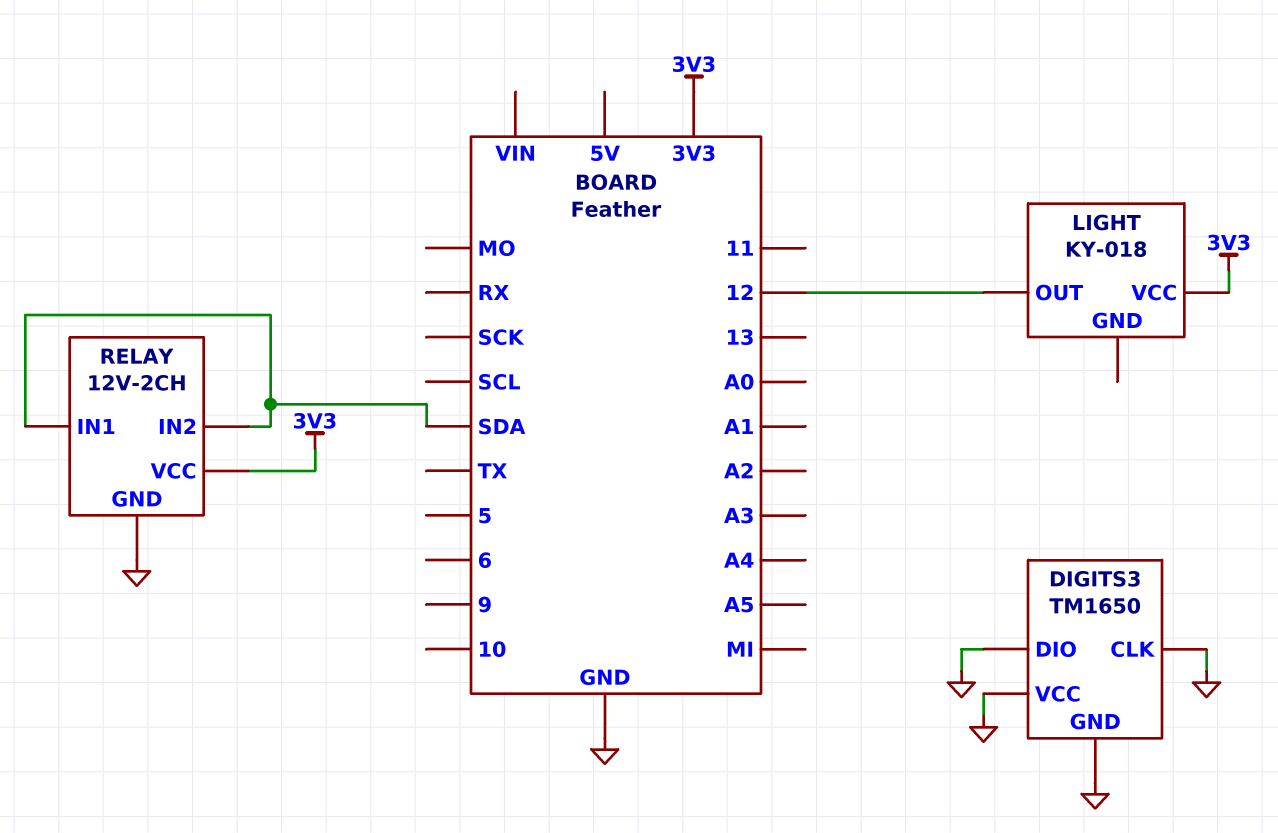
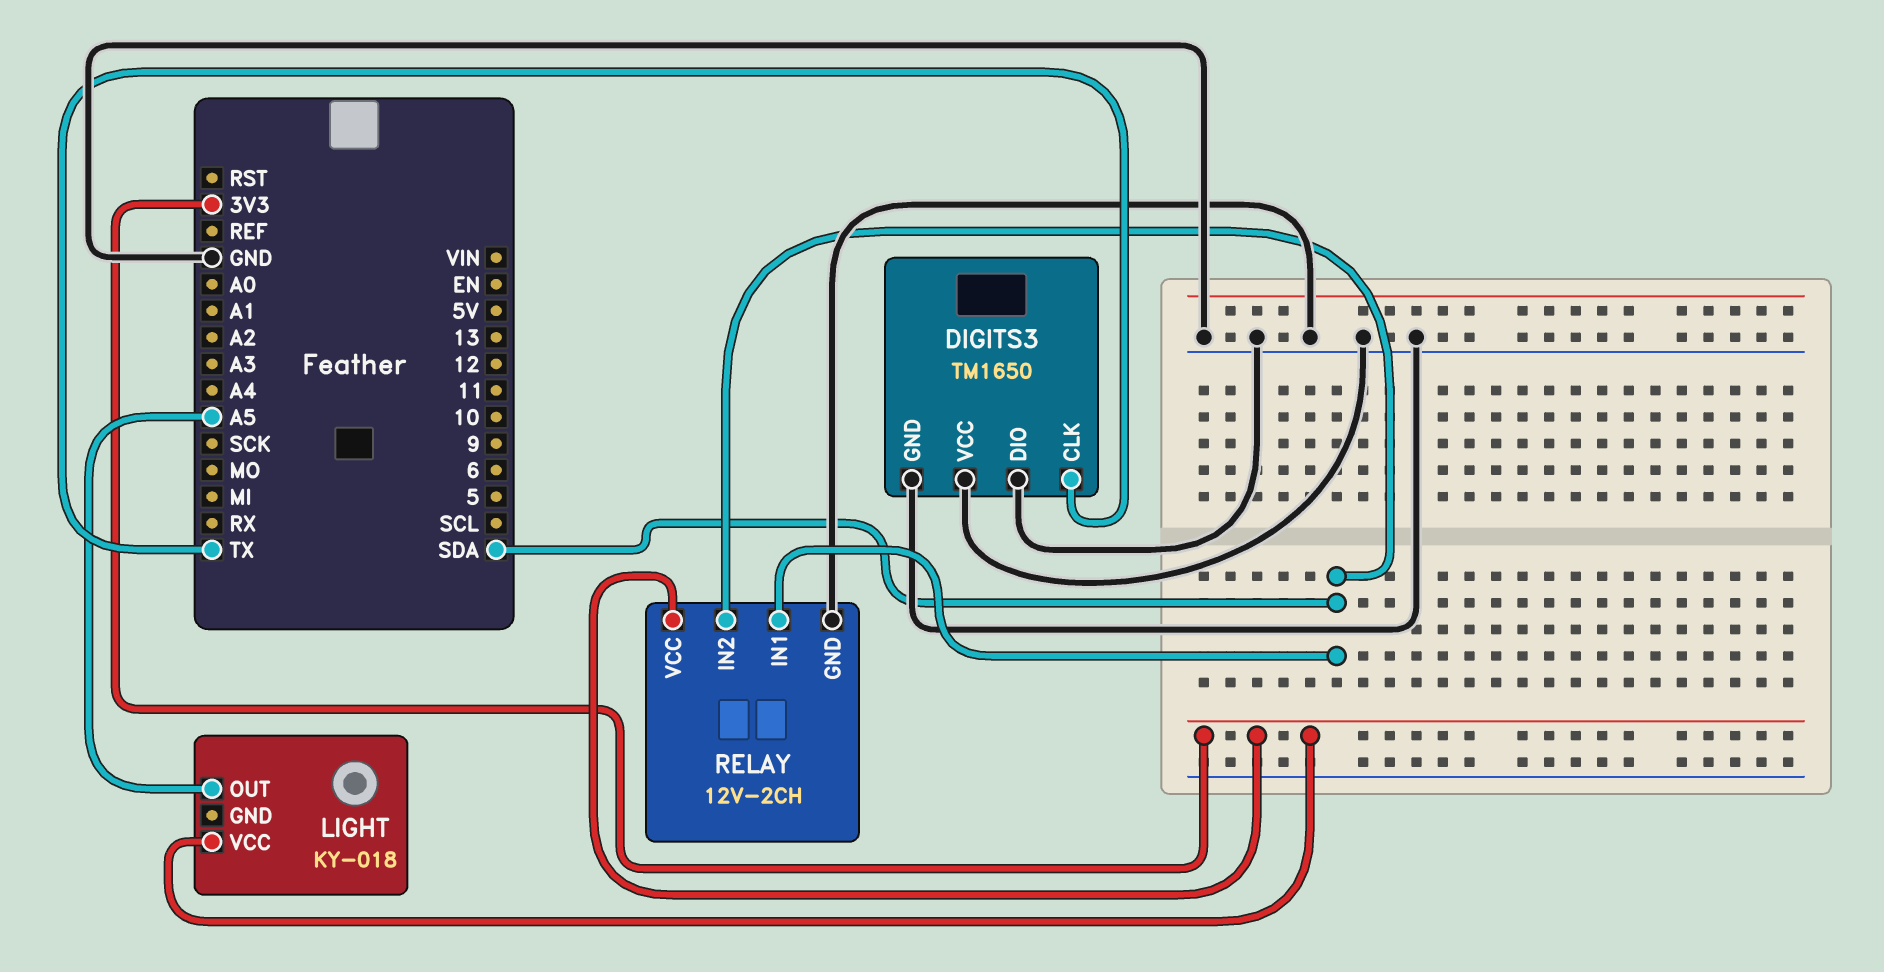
DIGITS3 pin CLK: GND -> TX
LIGHT pin OUT: 12 -> A5

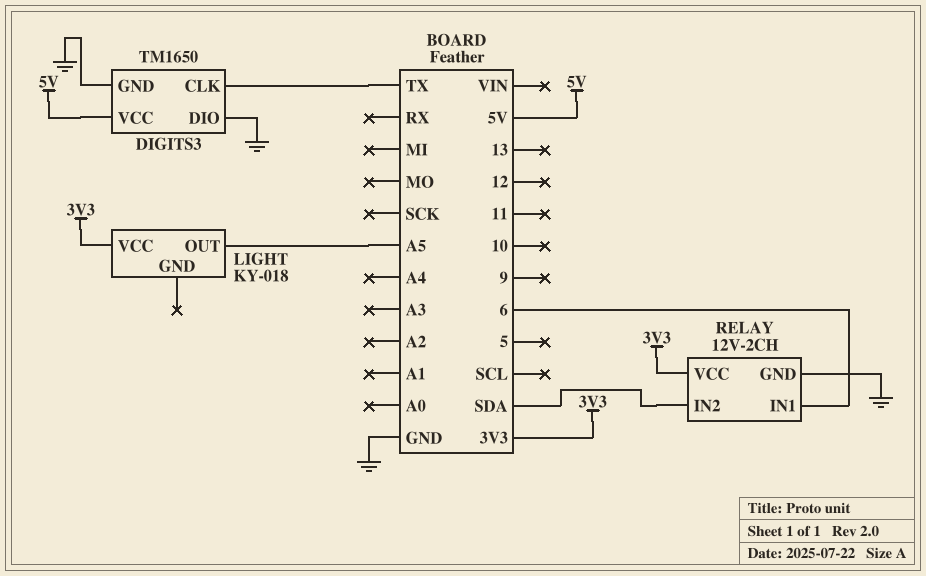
DIGITS3 pin VCC: GND -> 5V
RELAY pin IN1: SDA -> 6

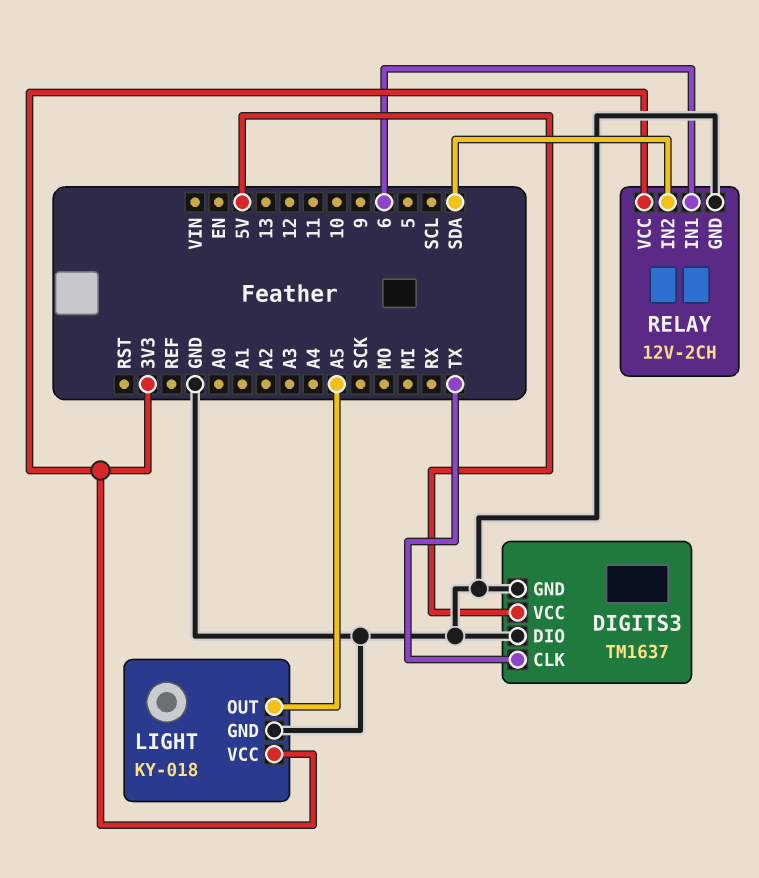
DIGITS3: TM1650 -> TM1637
LIGHT pin GND: none -> GND

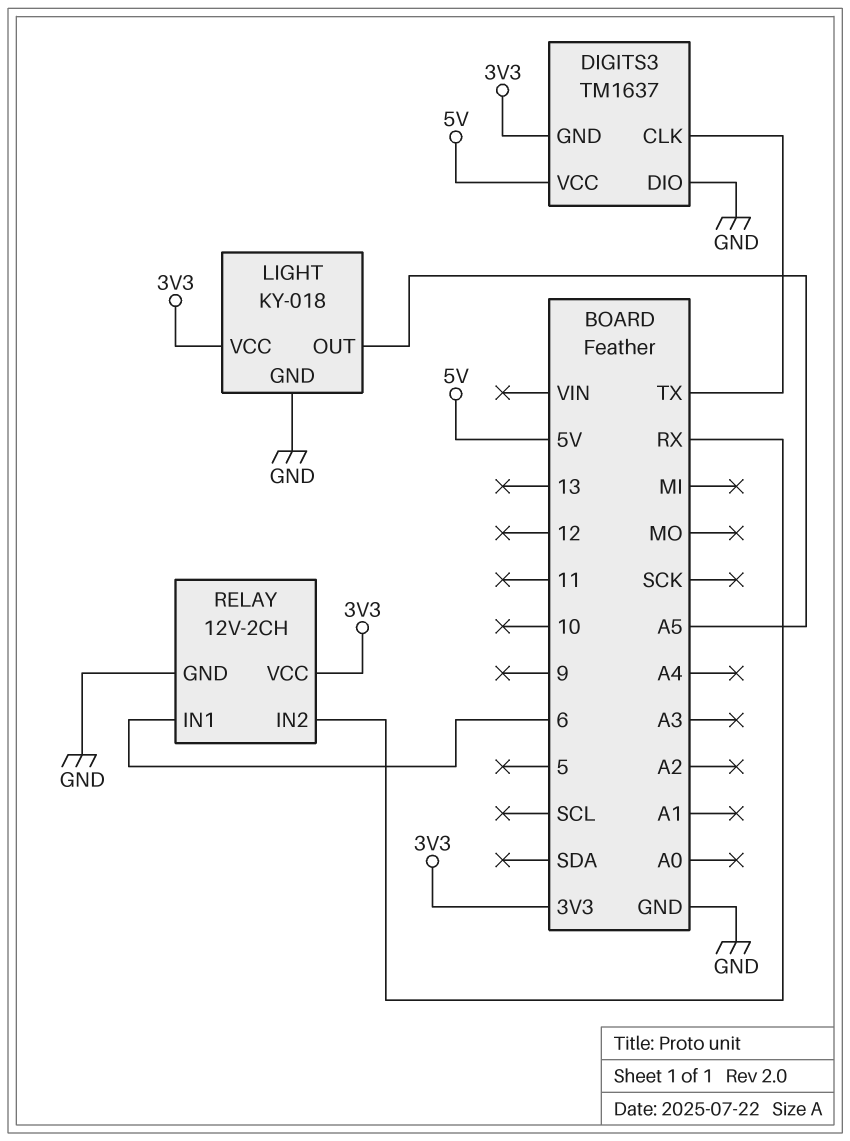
DIGITS3 pin GND: GND -> 3V3
RELAY pin IN2: SDA -> RX

